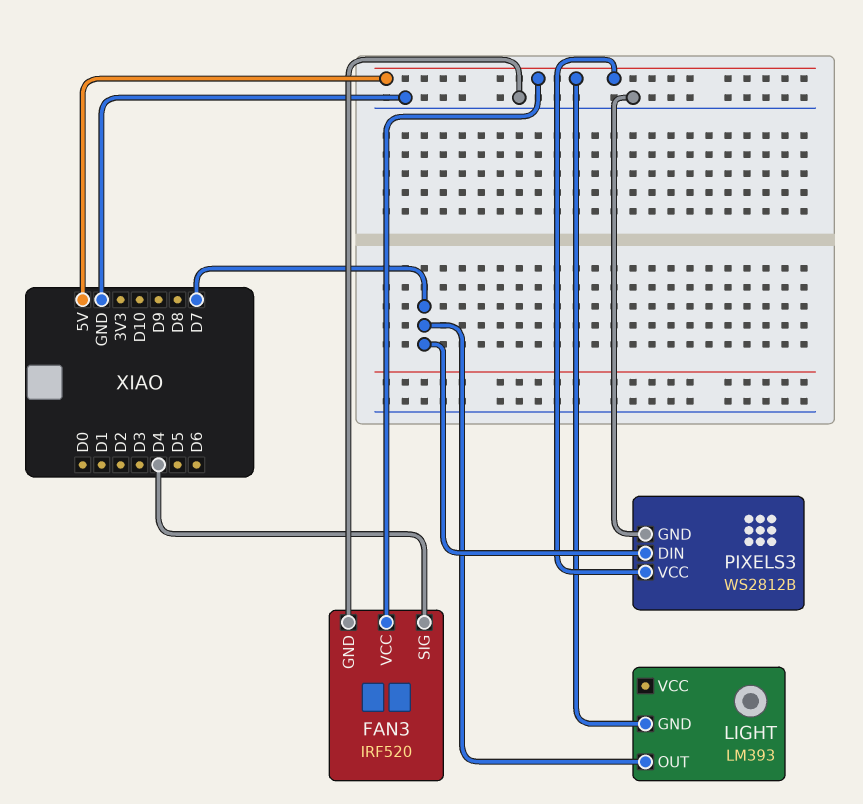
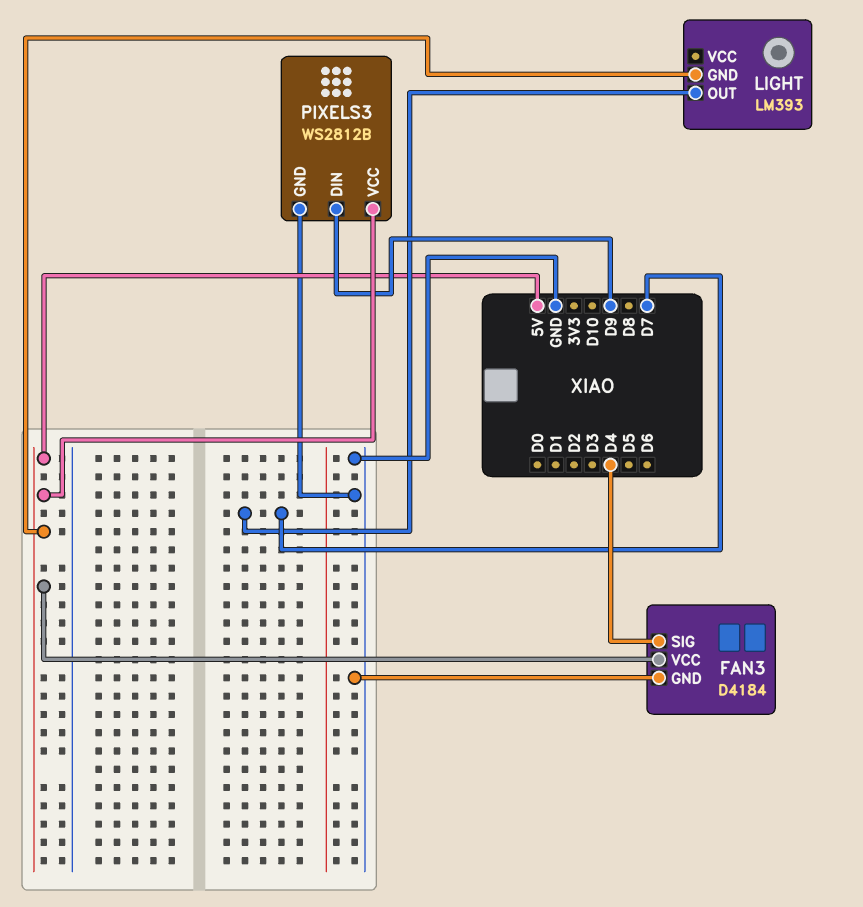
FAN3: IRF520 -> D4184
PIXELS3 pin DIN: D7 -> D9

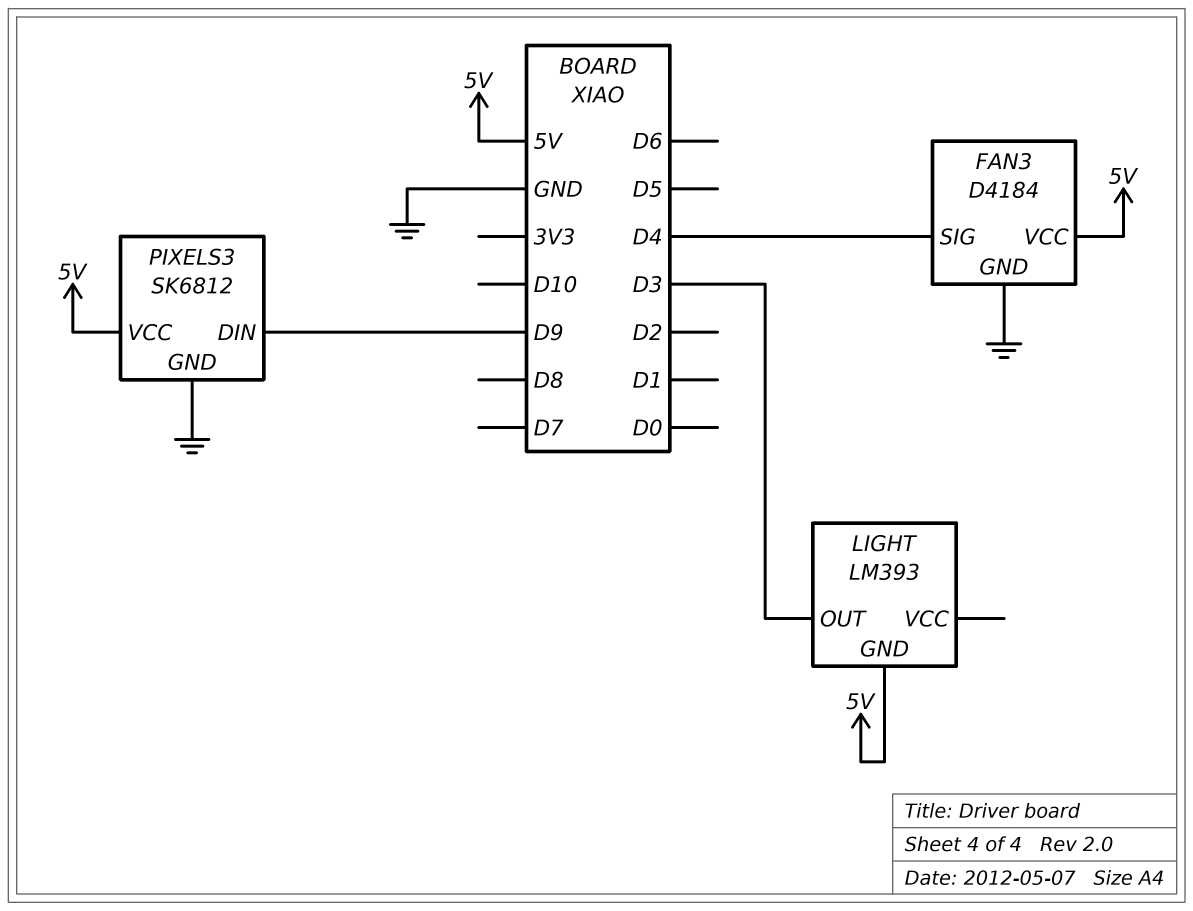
LIGHT pin OUT: D7 -> D3
PIXELS3: WS2812B -> SK6812

